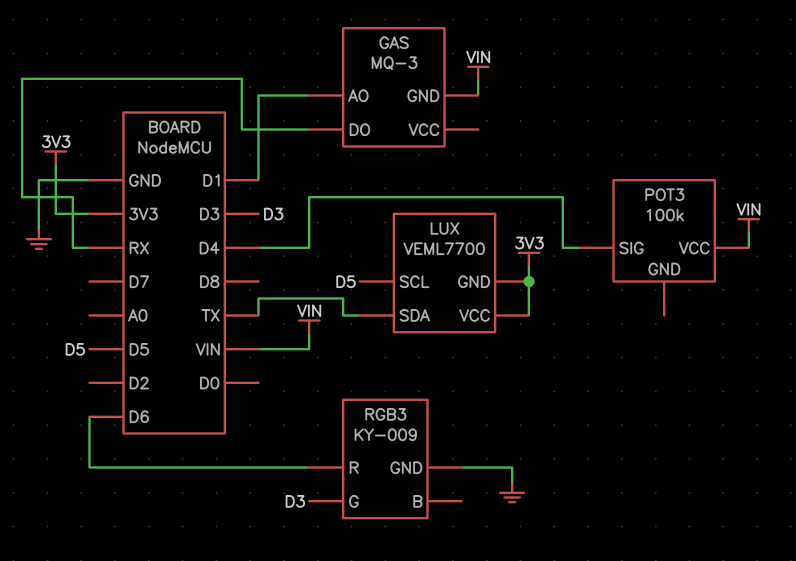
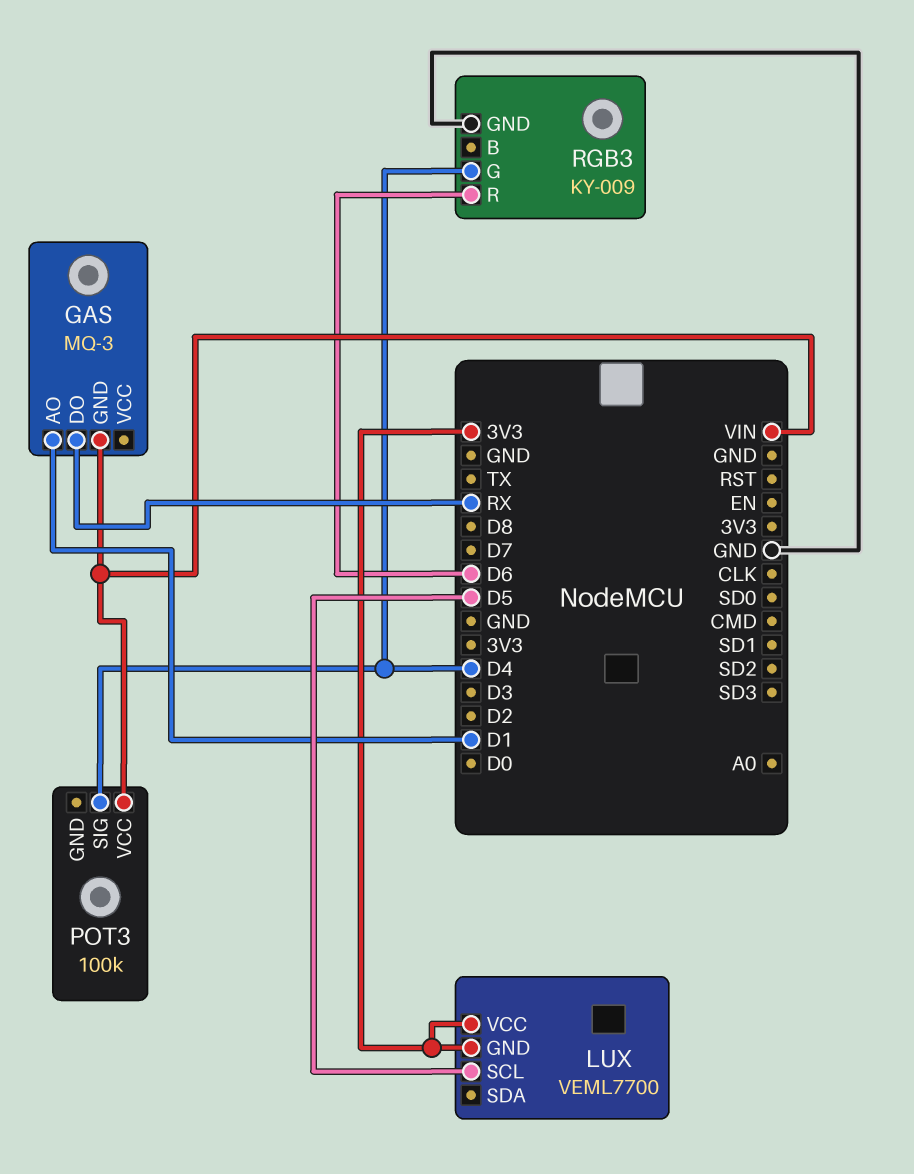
LUX pin SDA: TX -> none
RGB3 pin G: D3 -> D4

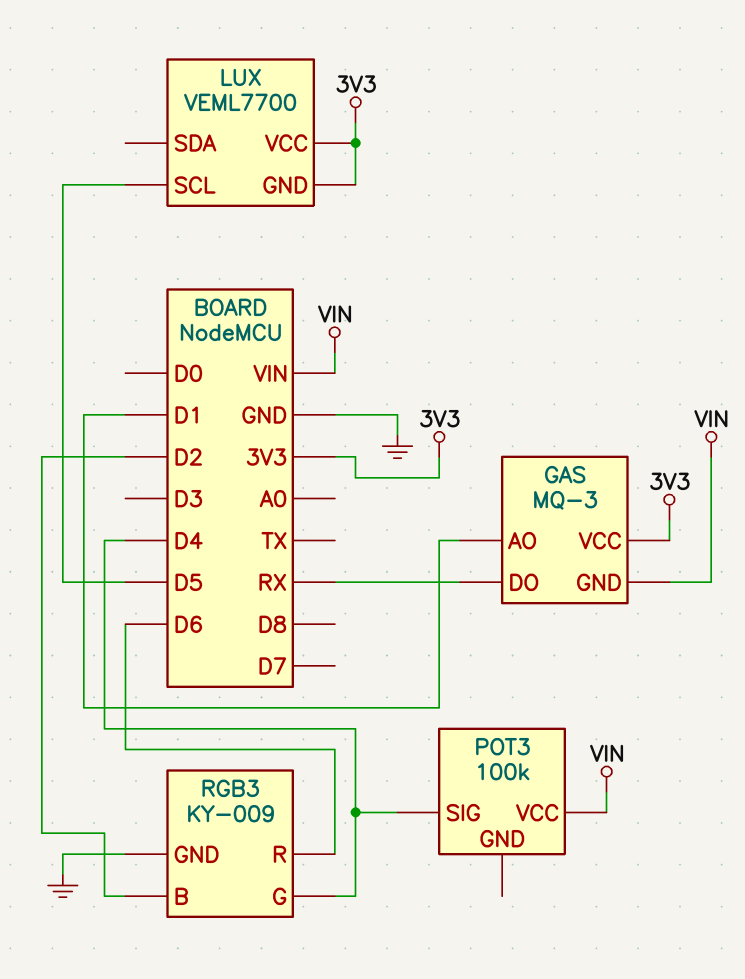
GAS pin VCC: none -> 3V3
RGB3 pin B: none -> D2

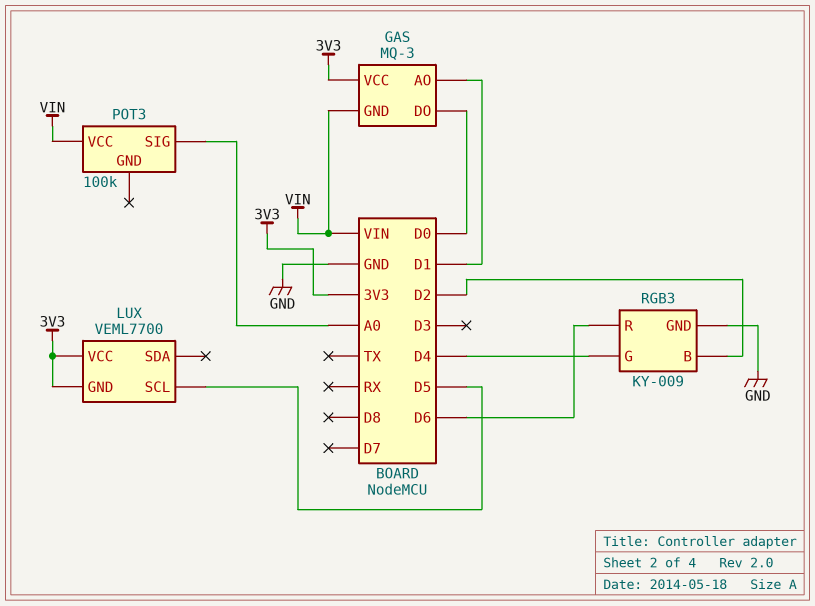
GAS pin DO: RX -> D0
POT3 pin SIG: D4 -> A0

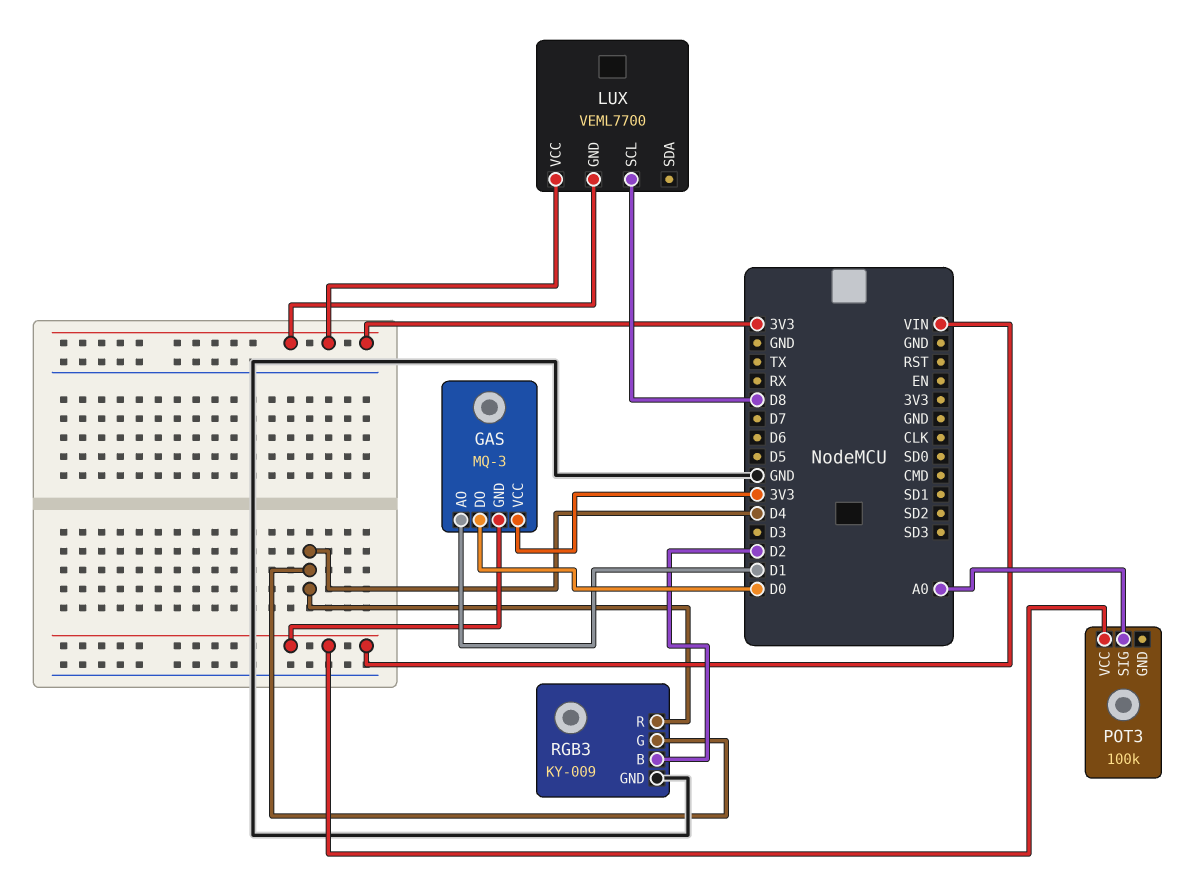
LUX pin SCL: D5 -> D8
RGB3 pin R: D6 -> D4

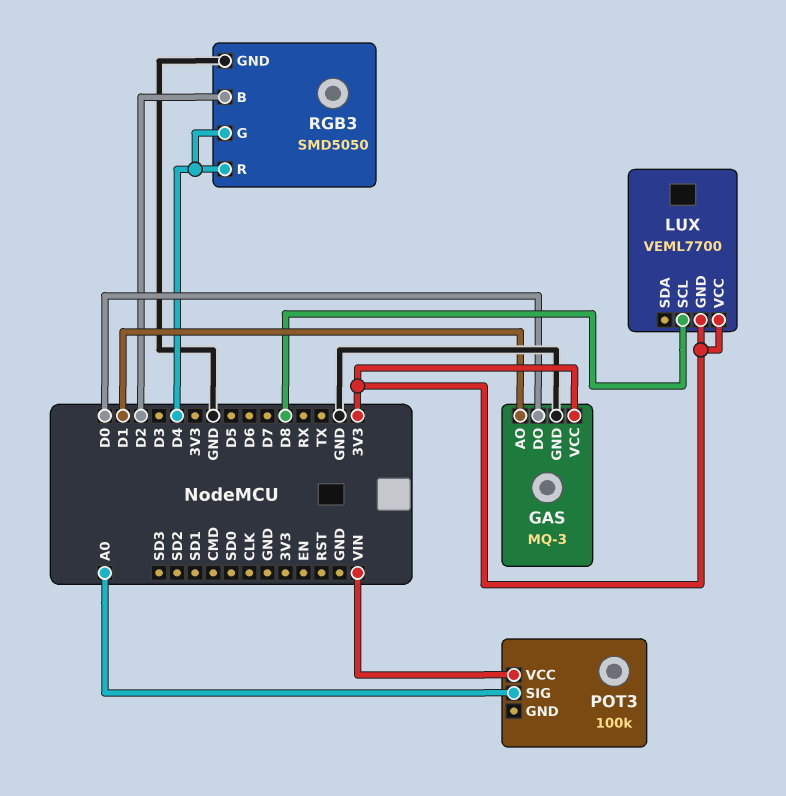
GAS pin GND: VIN -> GND
RGB3: KY-009 -> SMD5050

